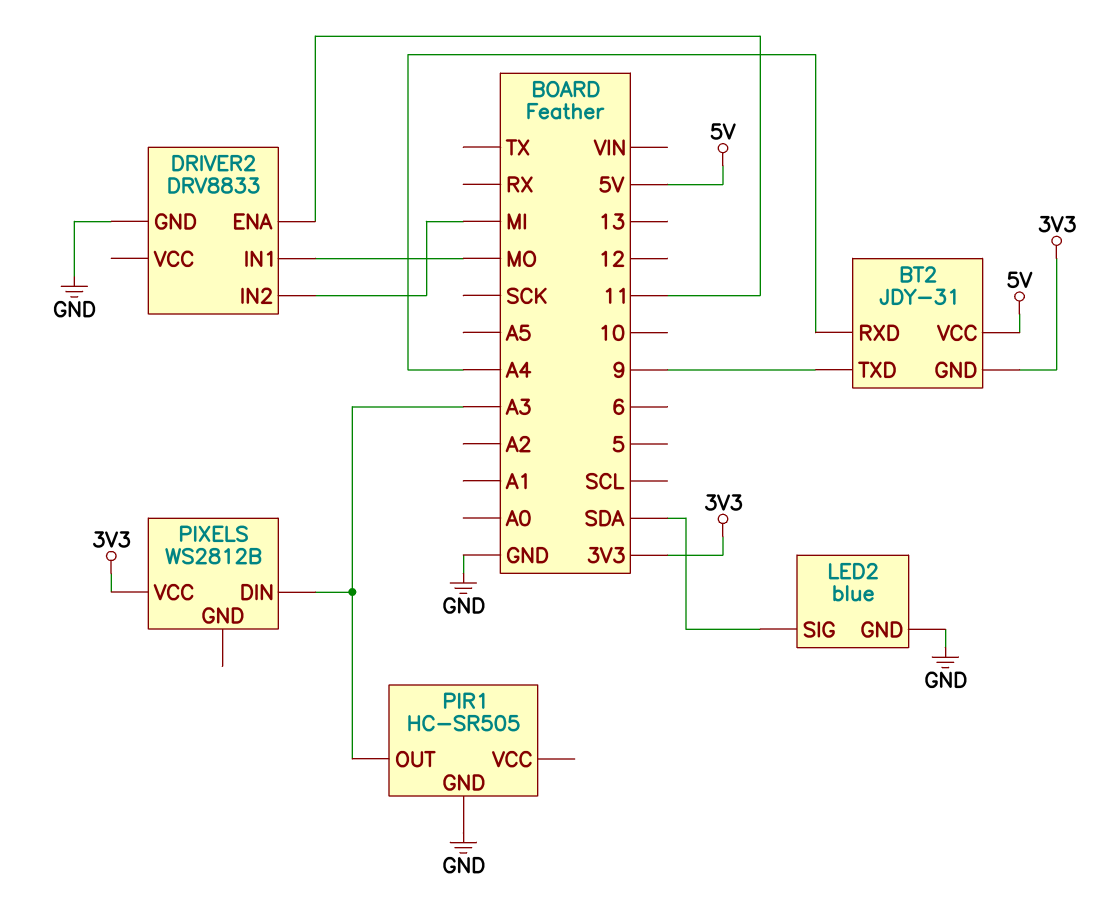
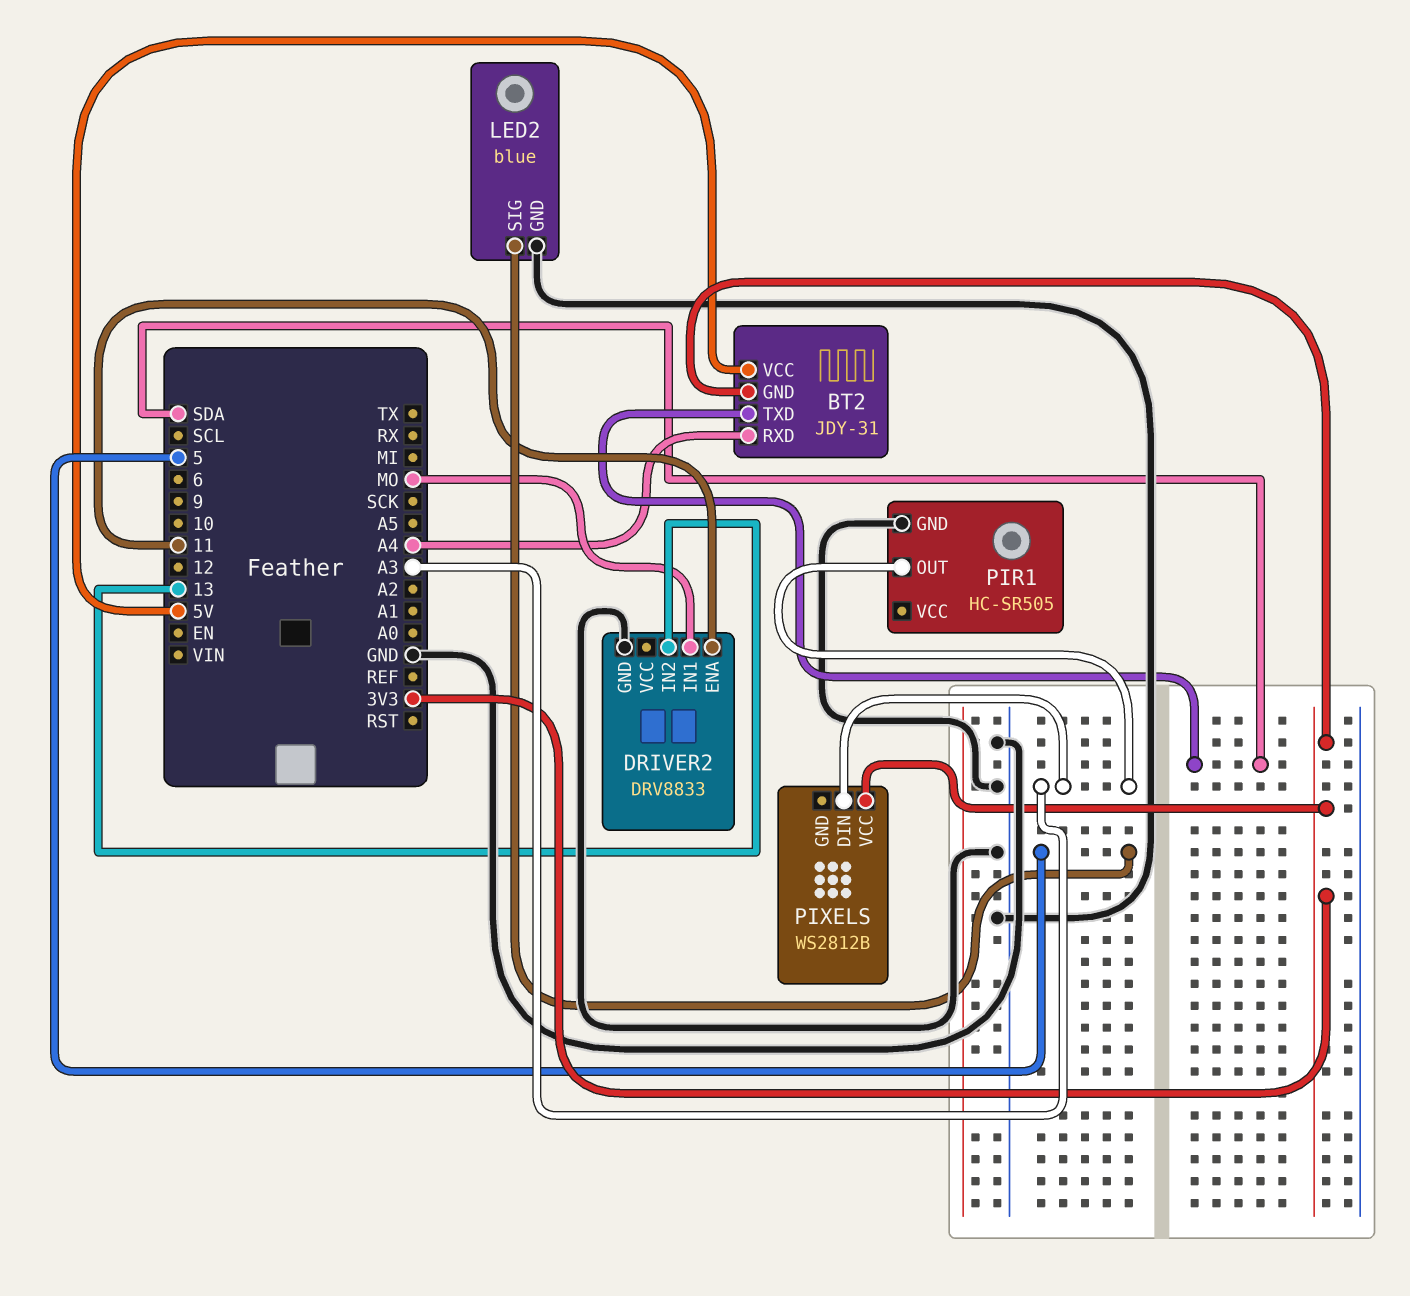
BT2 pin TXD: 9 -> SDA
DRIVER2 pin IN2: MI -> 13
LED2 pin SIG: SDA -> 5

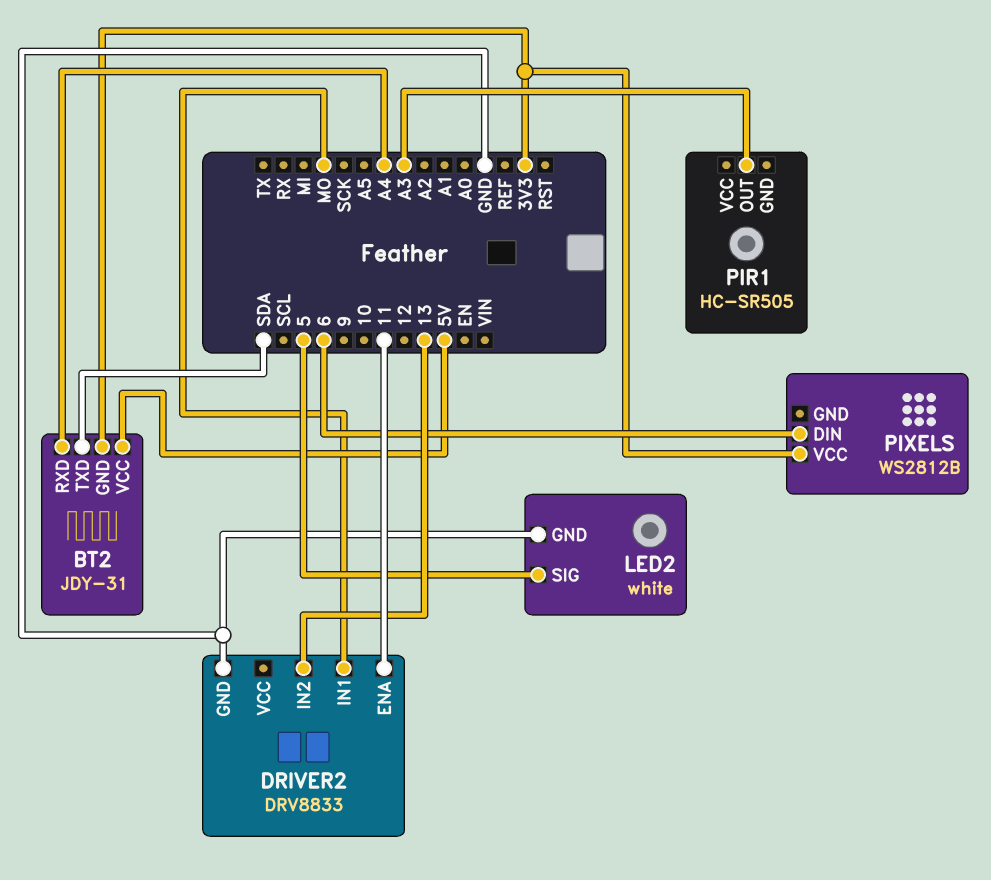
LED2: blue -> white
PIR1 pin GND: GND -> none
PIXELS pin DIN: A3 -> 6

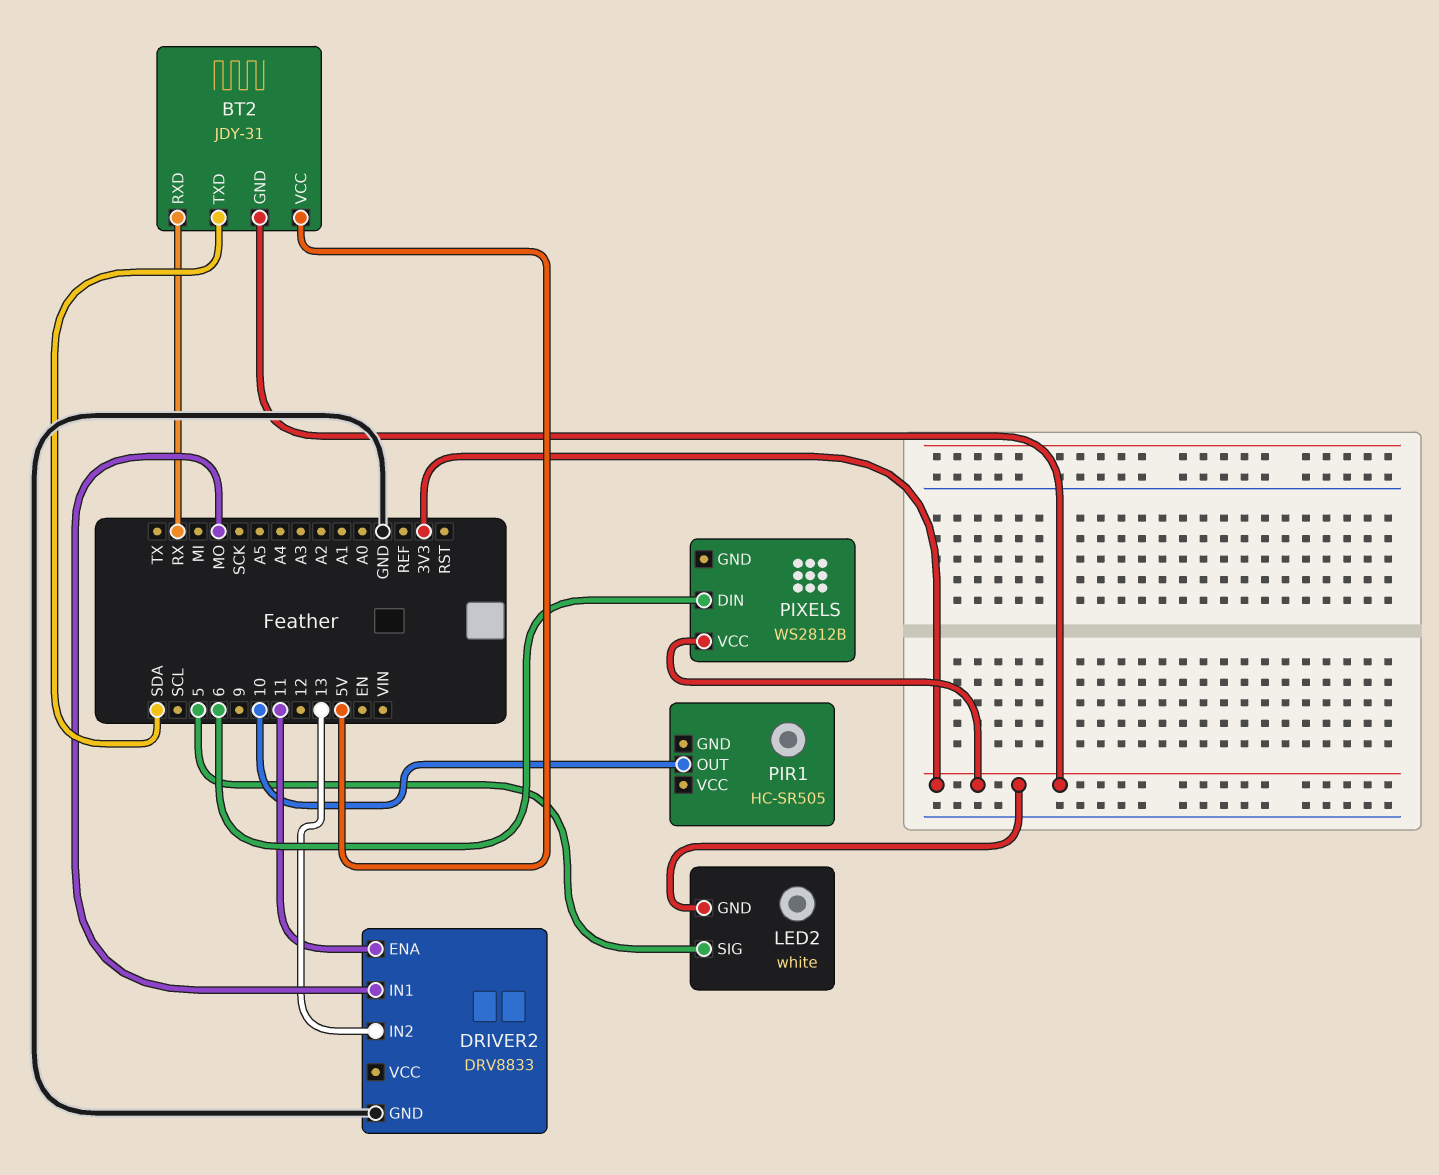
BT2 pin RXD: A4 -> RX
LED2 pin GND: GND -> 3V3
PIR1 pin OUT: A3 -> 10

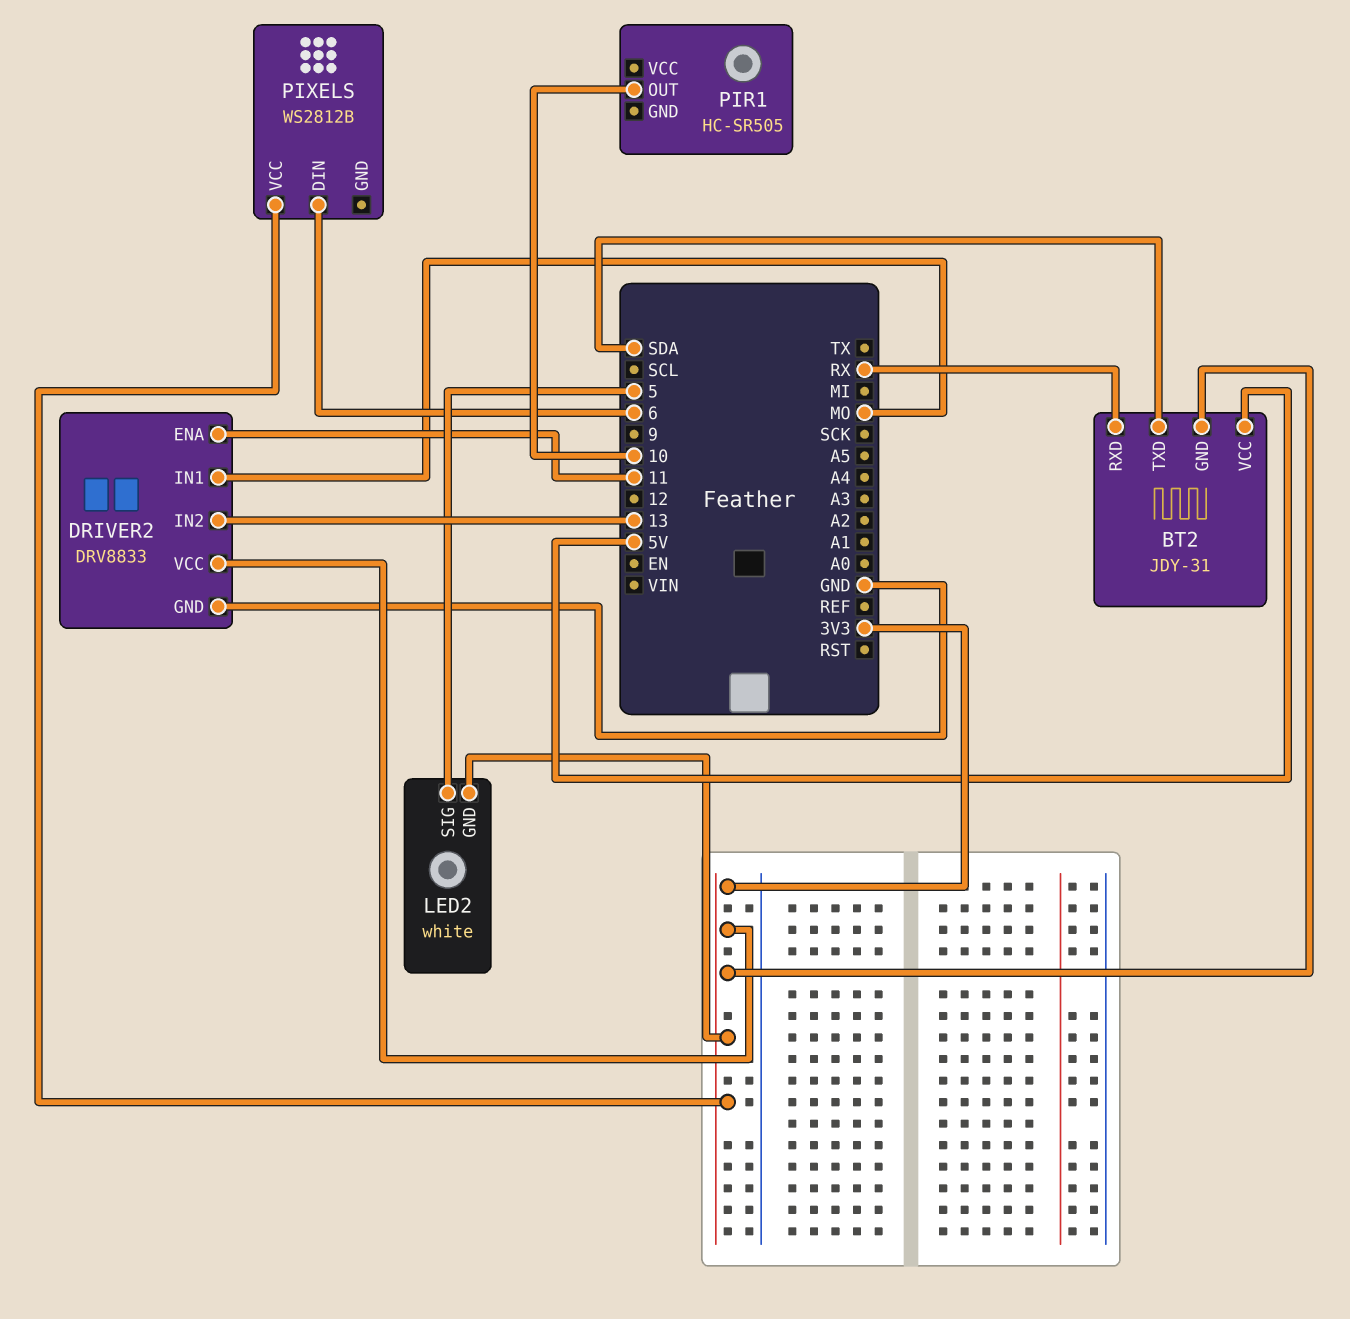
DRIVER2 pin VCC: none -> 3V3

